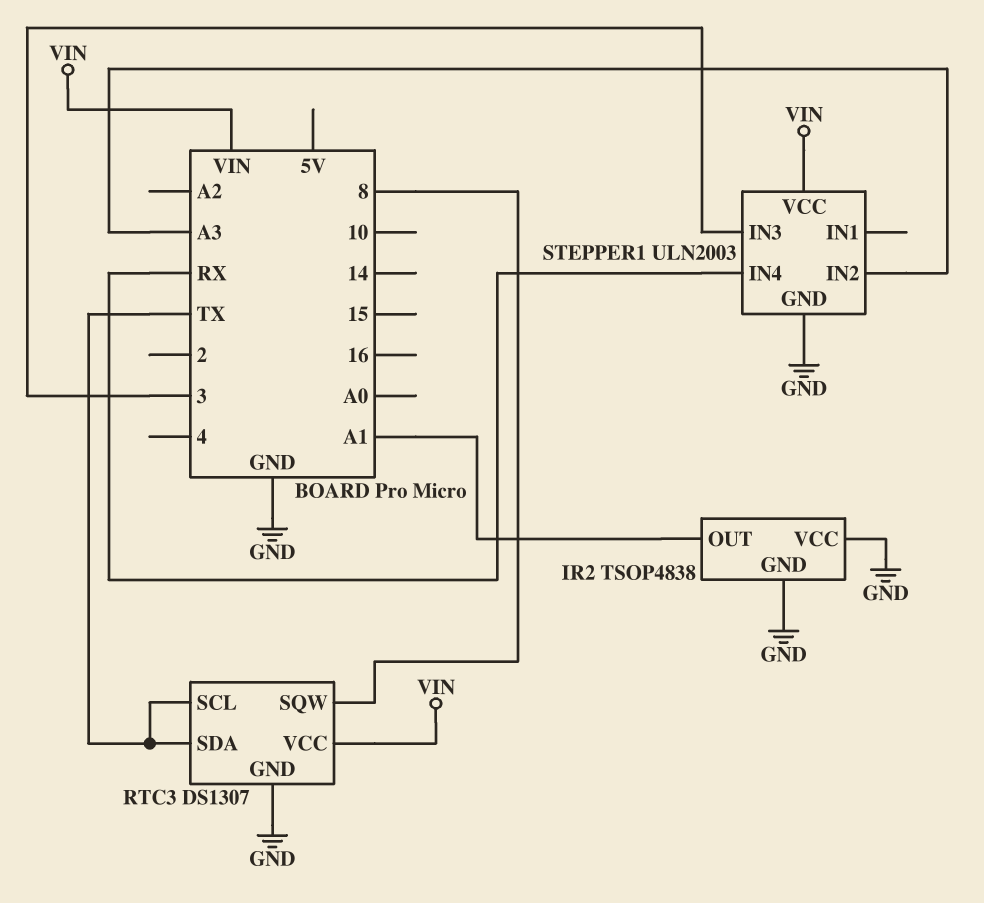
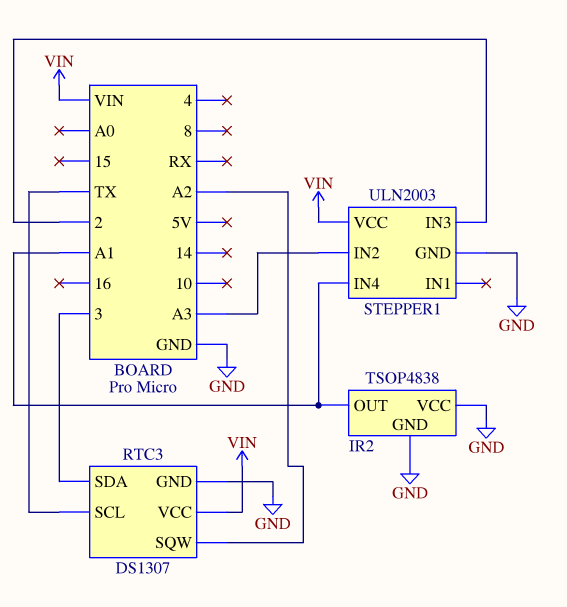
RTC3 pin SDA: TX -> 3
RTC3 pin SQW: 8 -> A2
STEPPER1 pin IN3: 3 -> 2
STEPPER1 pin IN4: RX -> A1

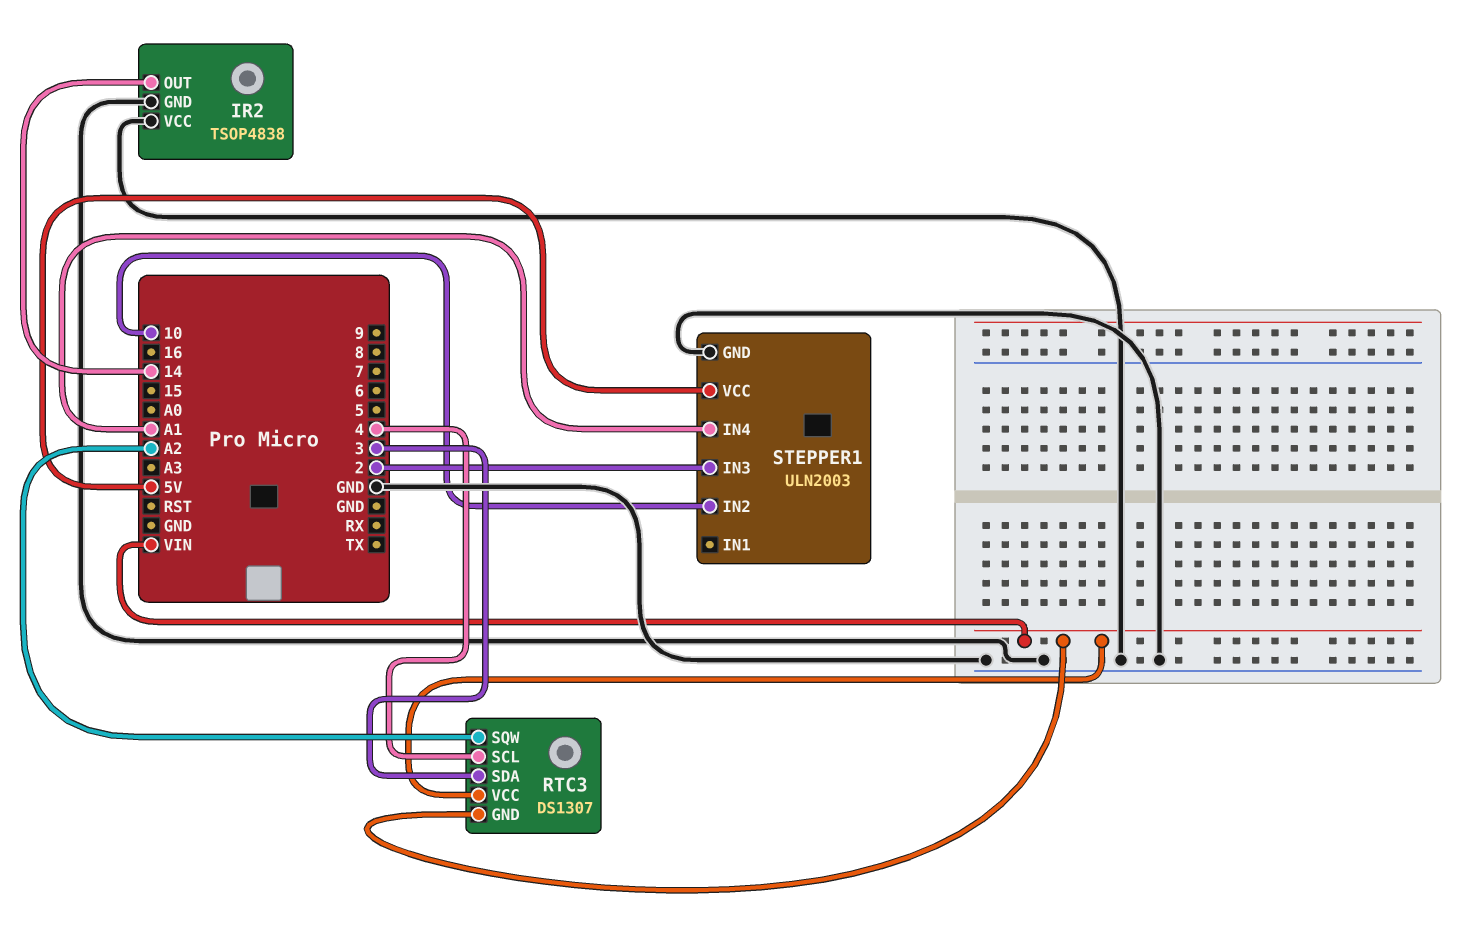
IR2 pin OUT: A1 -> 14
RTC3 pin GND: GND -> VIN
RTC3 pin SCL: TX -> 4
STEPPER1 pin IN2: A3 -> 10
STEPPER1 pin VCC: VIN -> 5V

